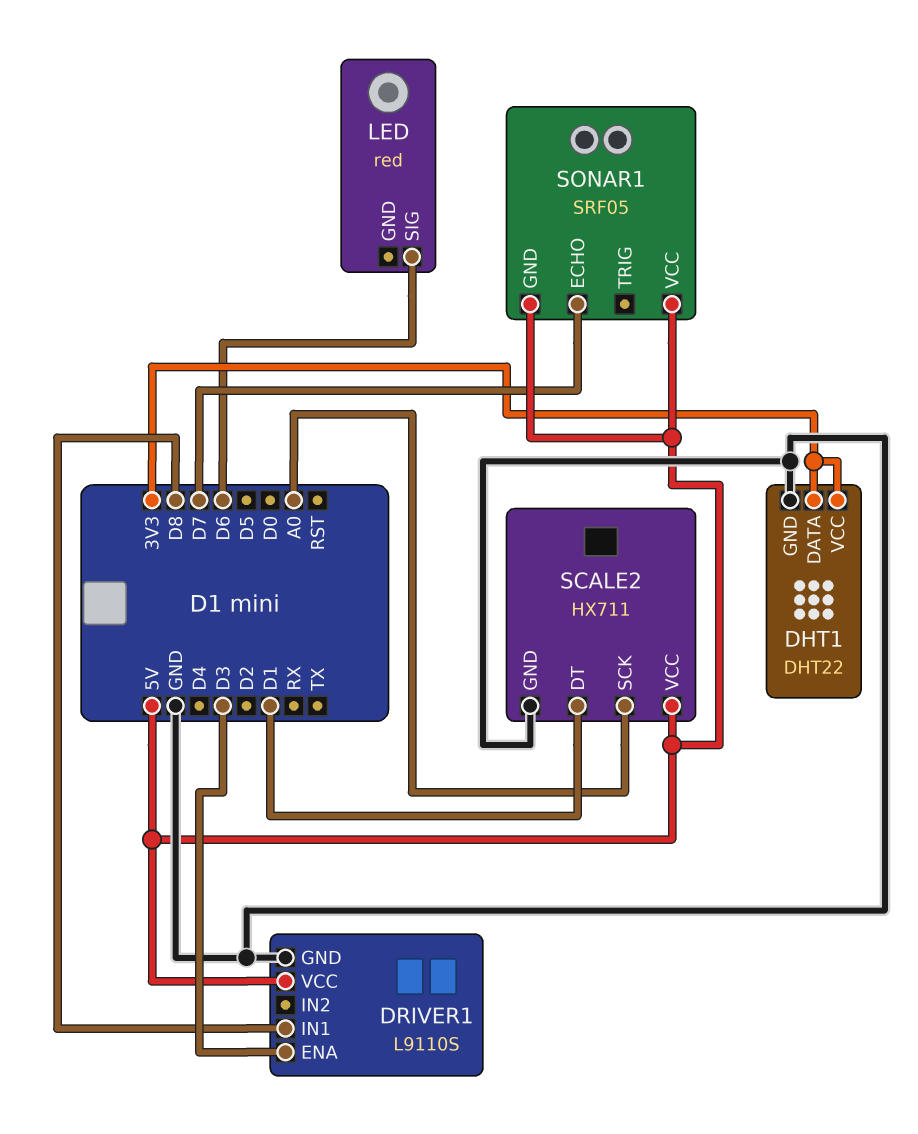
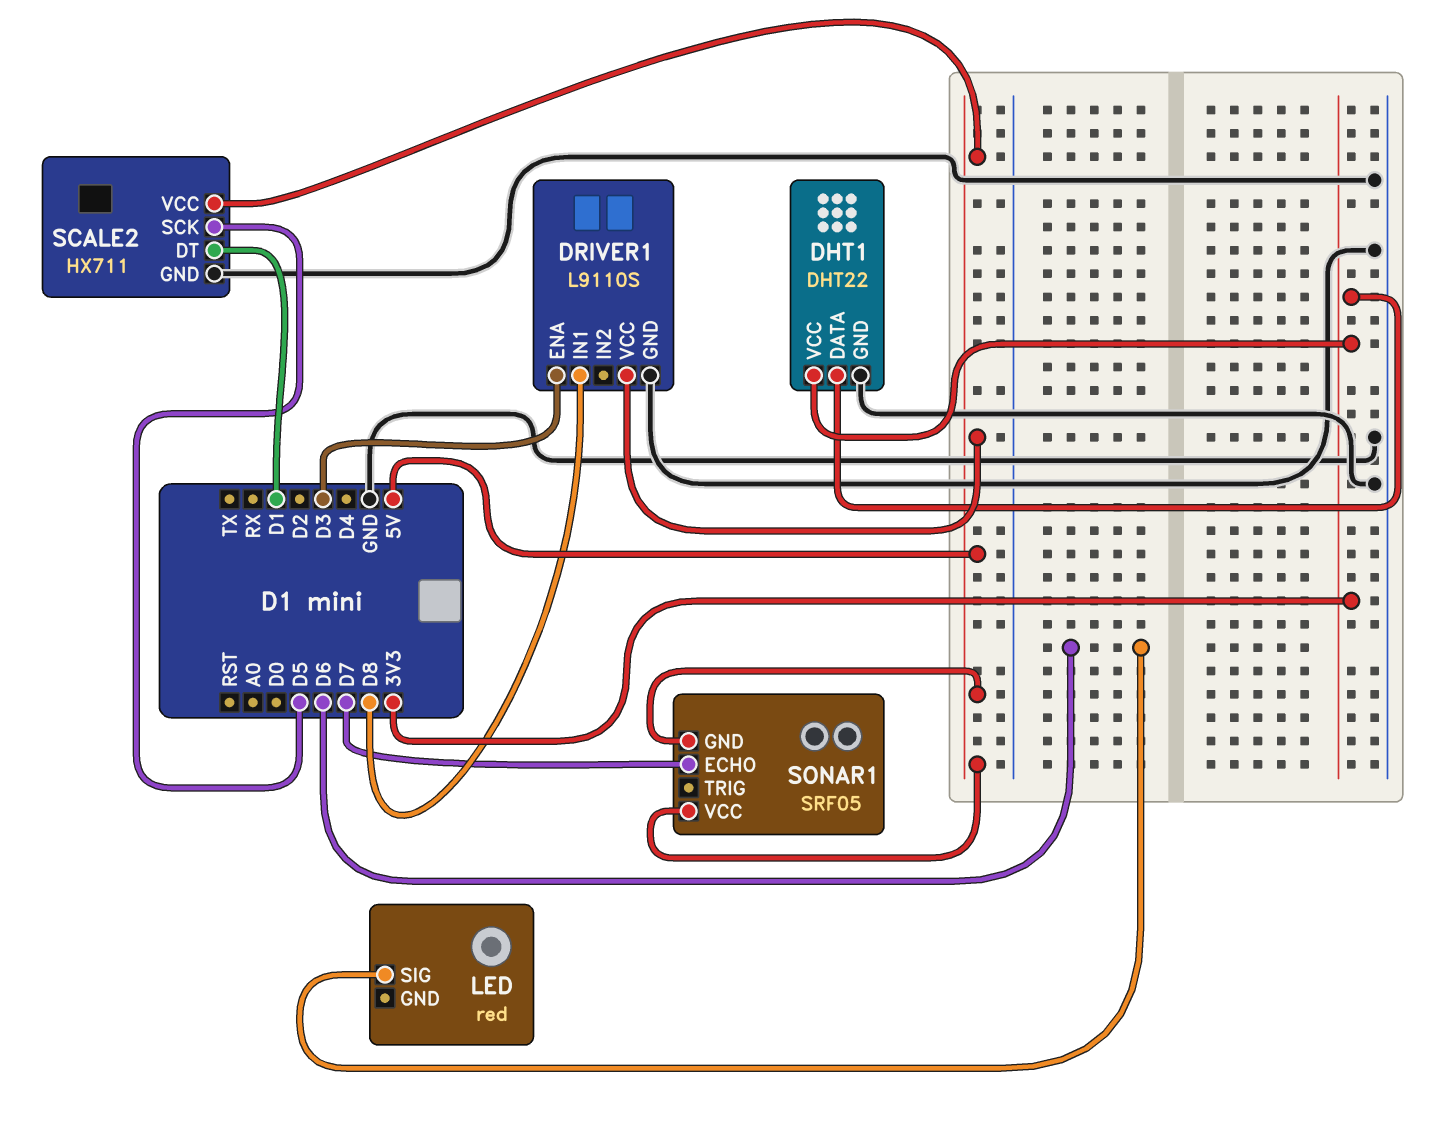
SCALE2 pin SCK: A0 -> D5

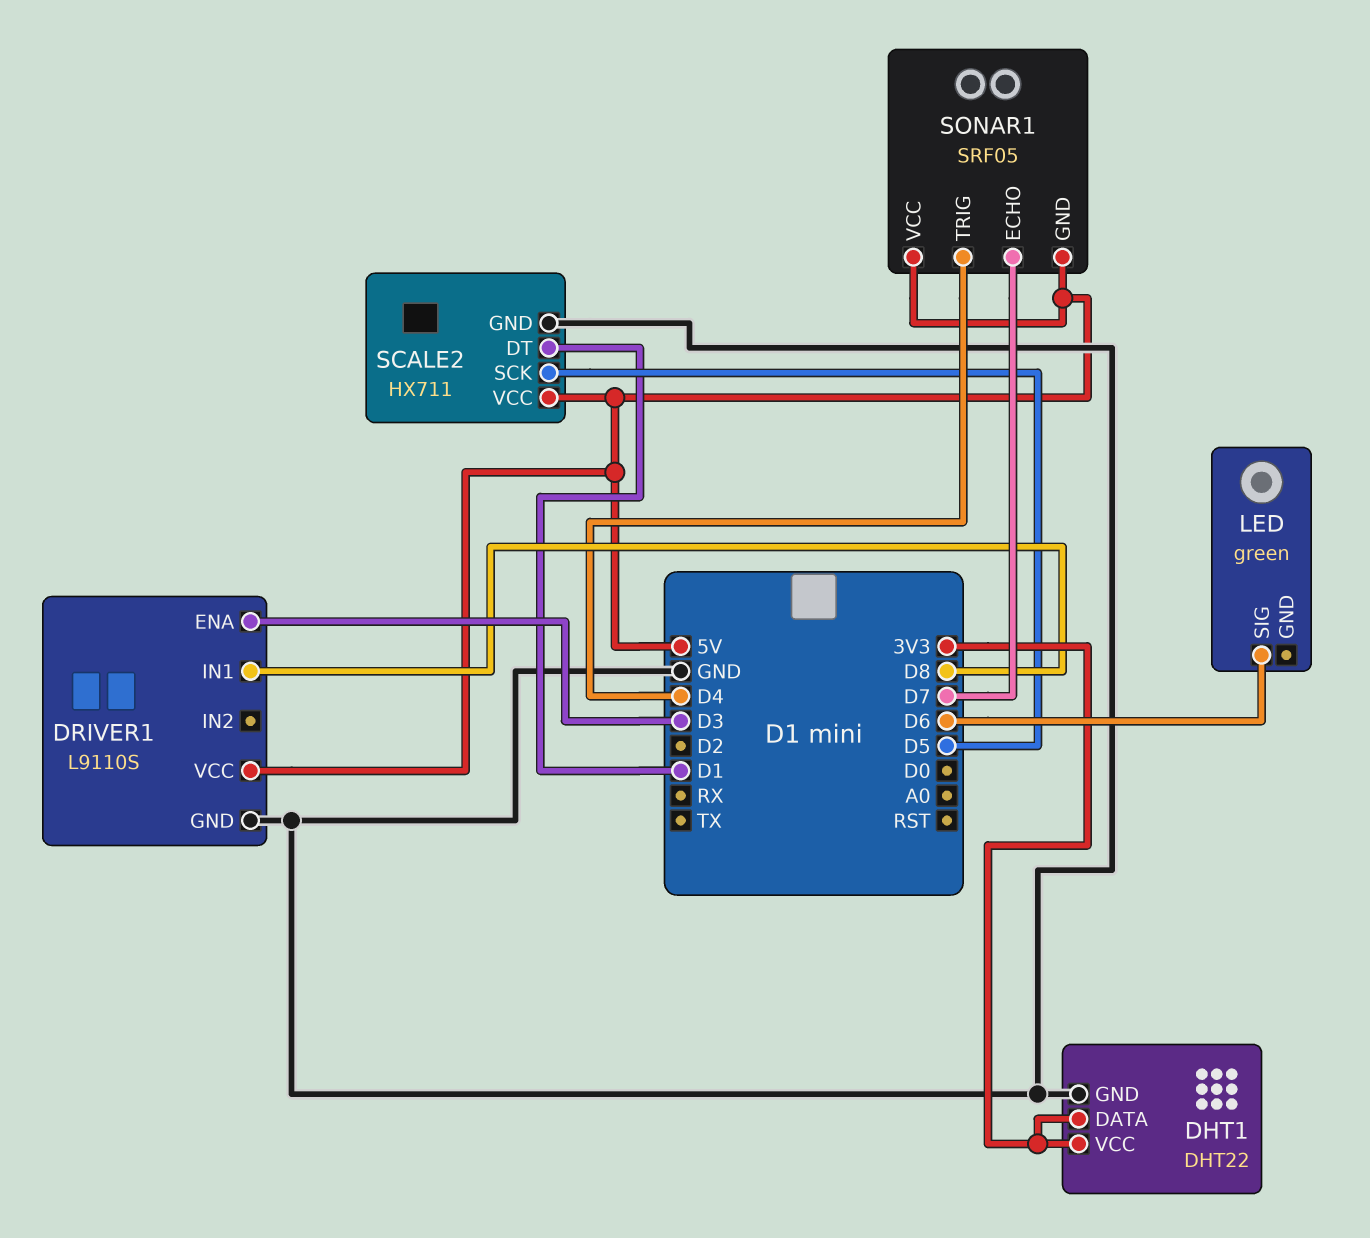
LED: red -> green
SONAR1 pin TRIG: none -> D4

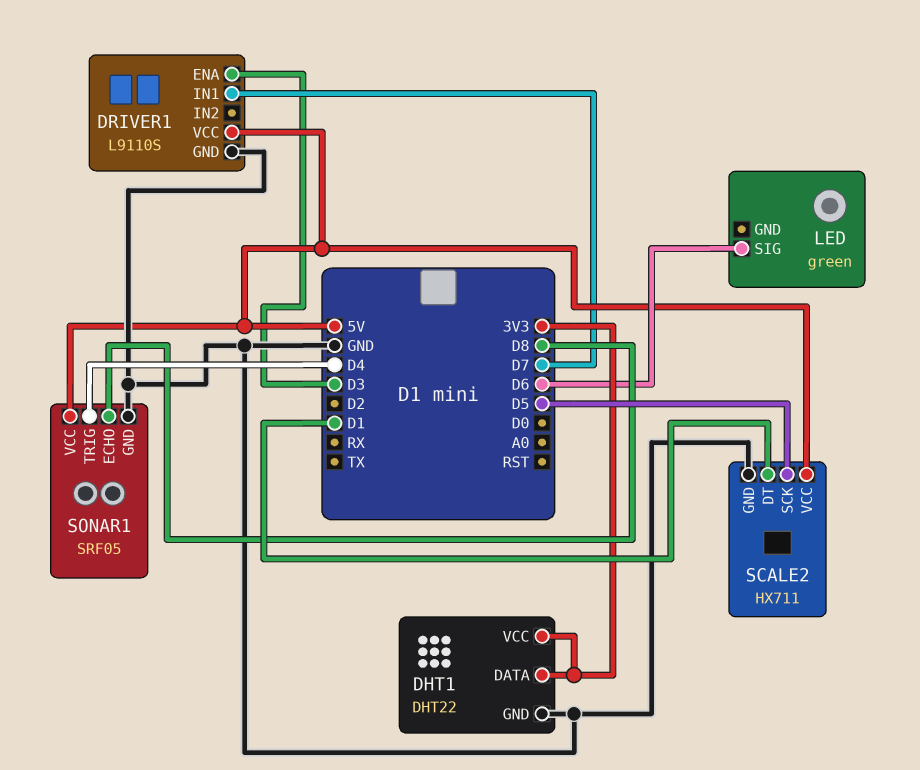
DRIVER1 pin IN1: D8 -> D7
SONAR1 pin ECHO: D7 -> D8
SONAR1 pin GND: 5V -> GND

